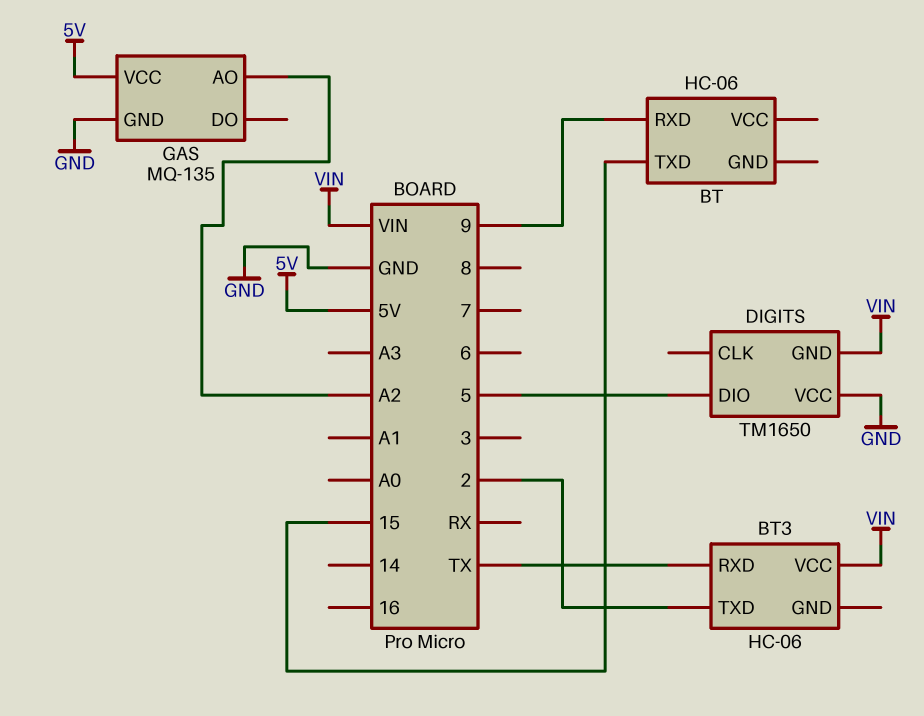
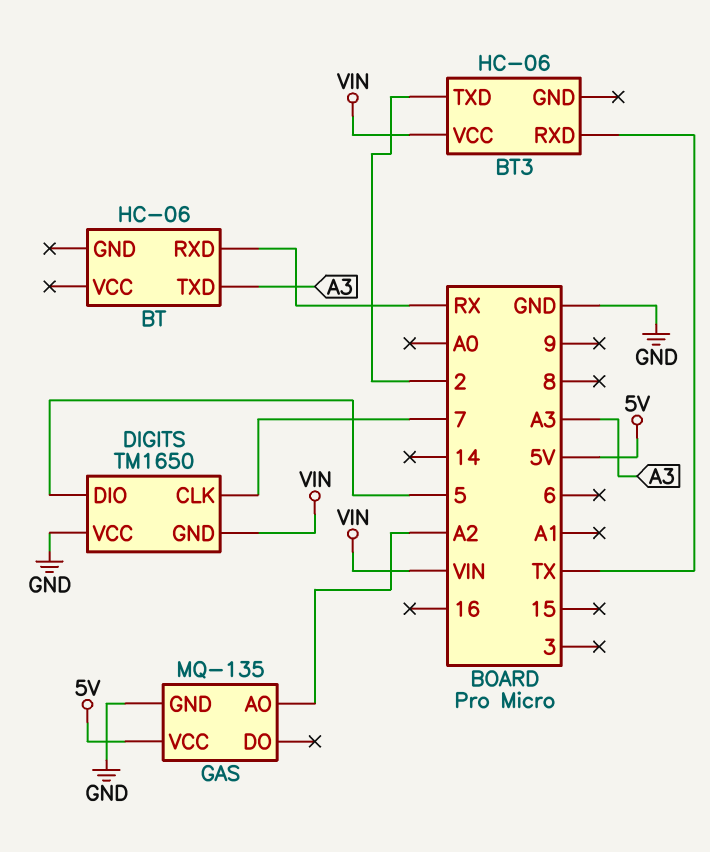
BT pin RXD: 9 -> RX
BT pin TXD: 15 -> A3
DIGITS pin CLK: none -> 7

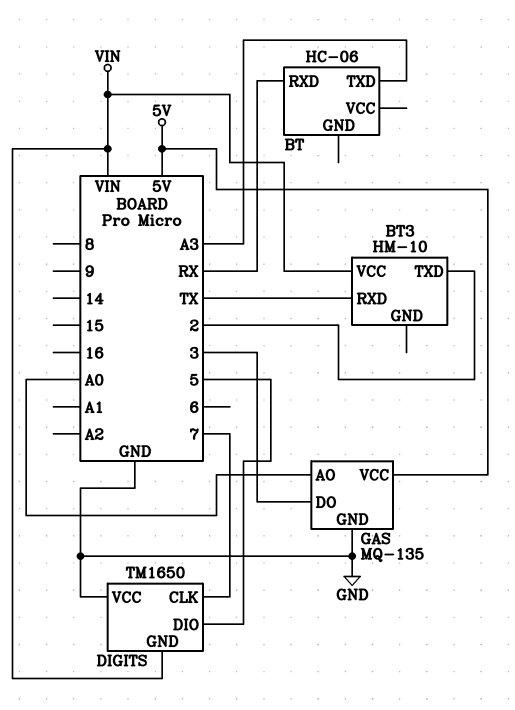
BT3: HC-06 -> HM-10
GAS pin AO: A2 -> A0
GAS pin DO: none -> 3

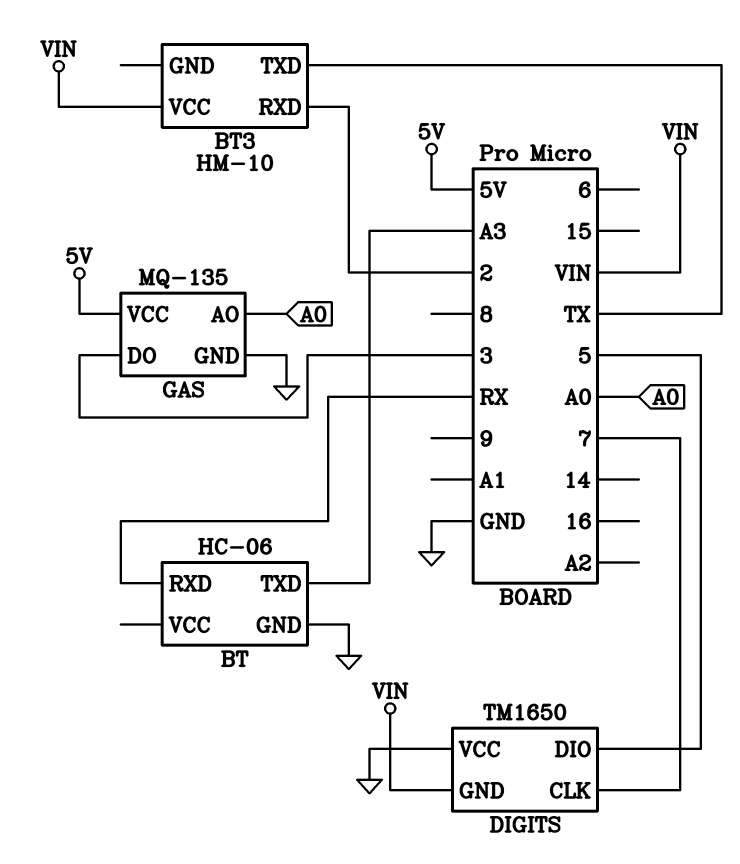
BT pin GND: none -> GND
BT3 pin RXD: TX -> 2
BT3 pin TXD: 2 -> TX

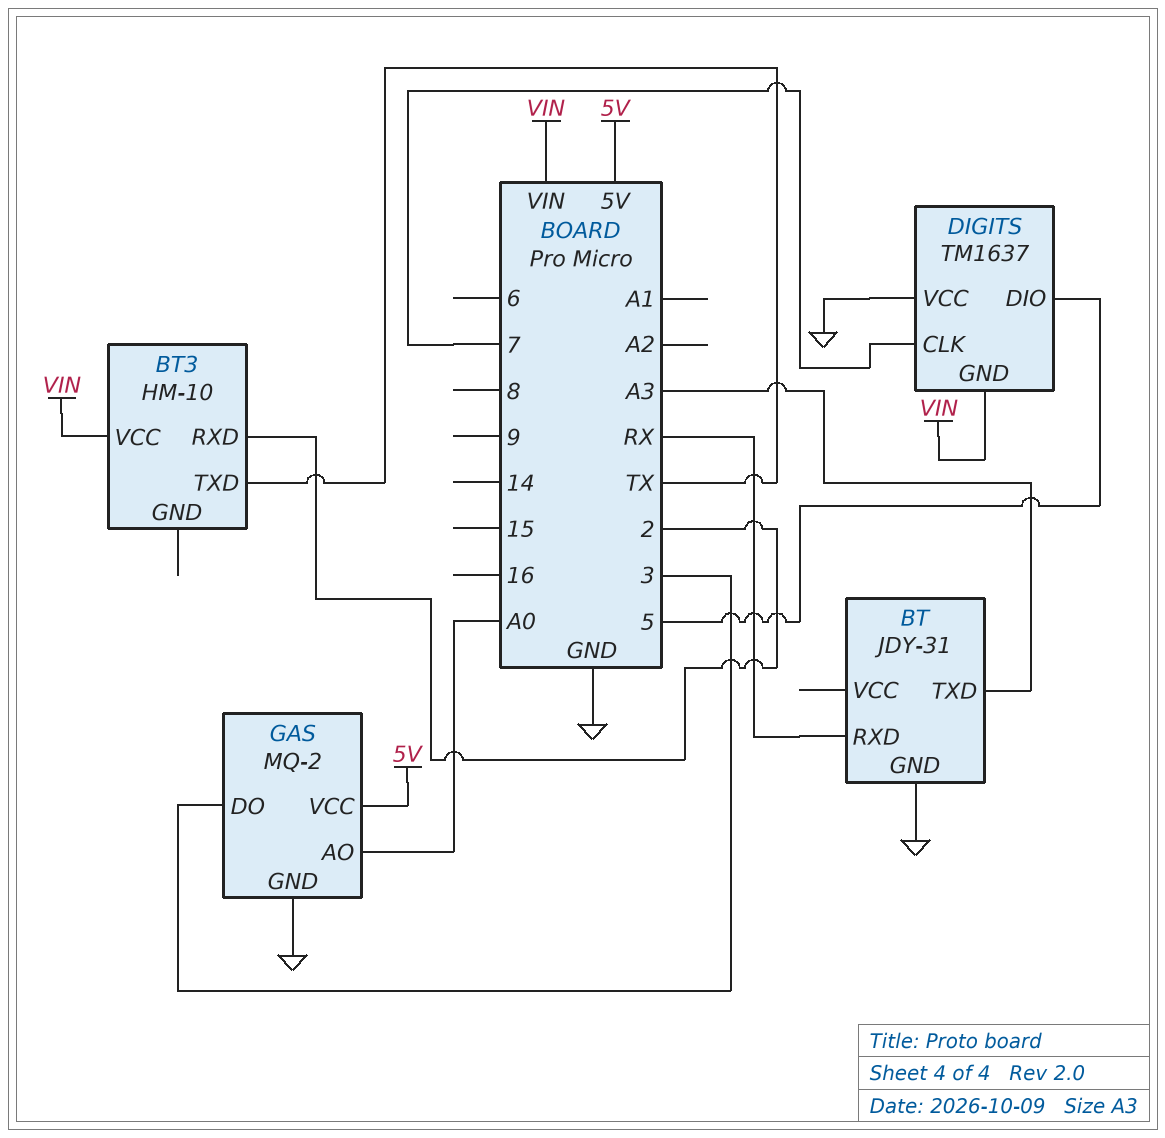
BT: HC-06 -> JDY-31
DIGITS: TM1650 -> TM1637
GAS: MQ-135 -> MQ-2

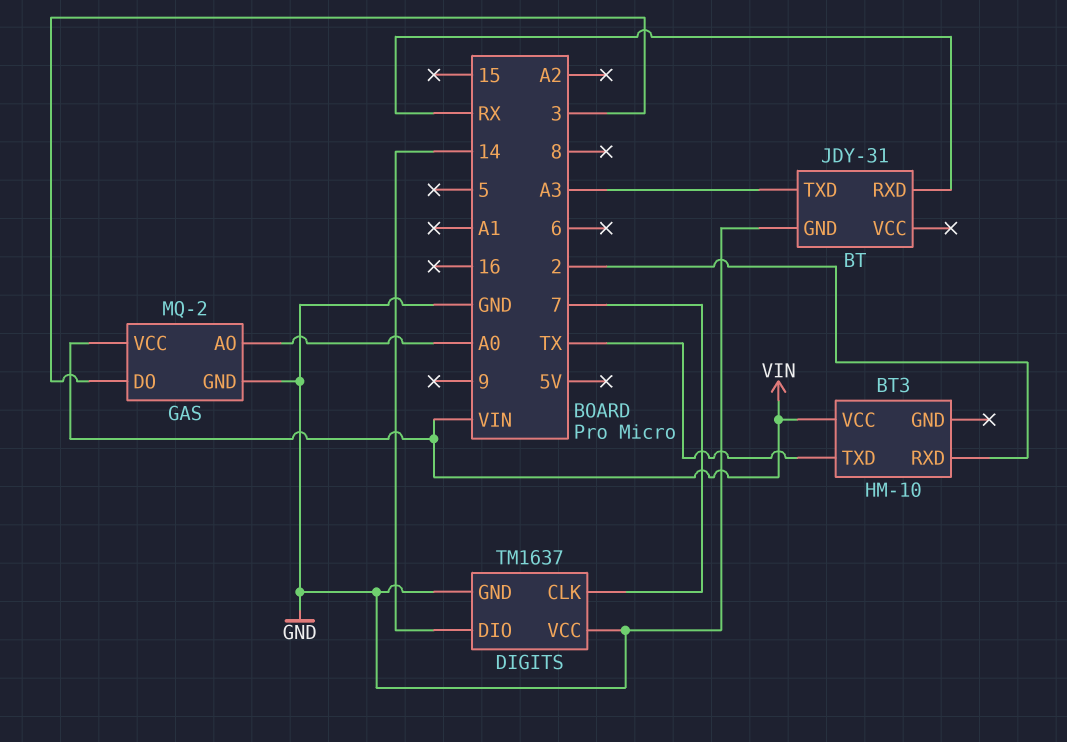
DIGITS pin DIO: 5 -> 14
DIGITS pin GND: VIN -> GND
GAS pin VCC: 5V -> VIN

